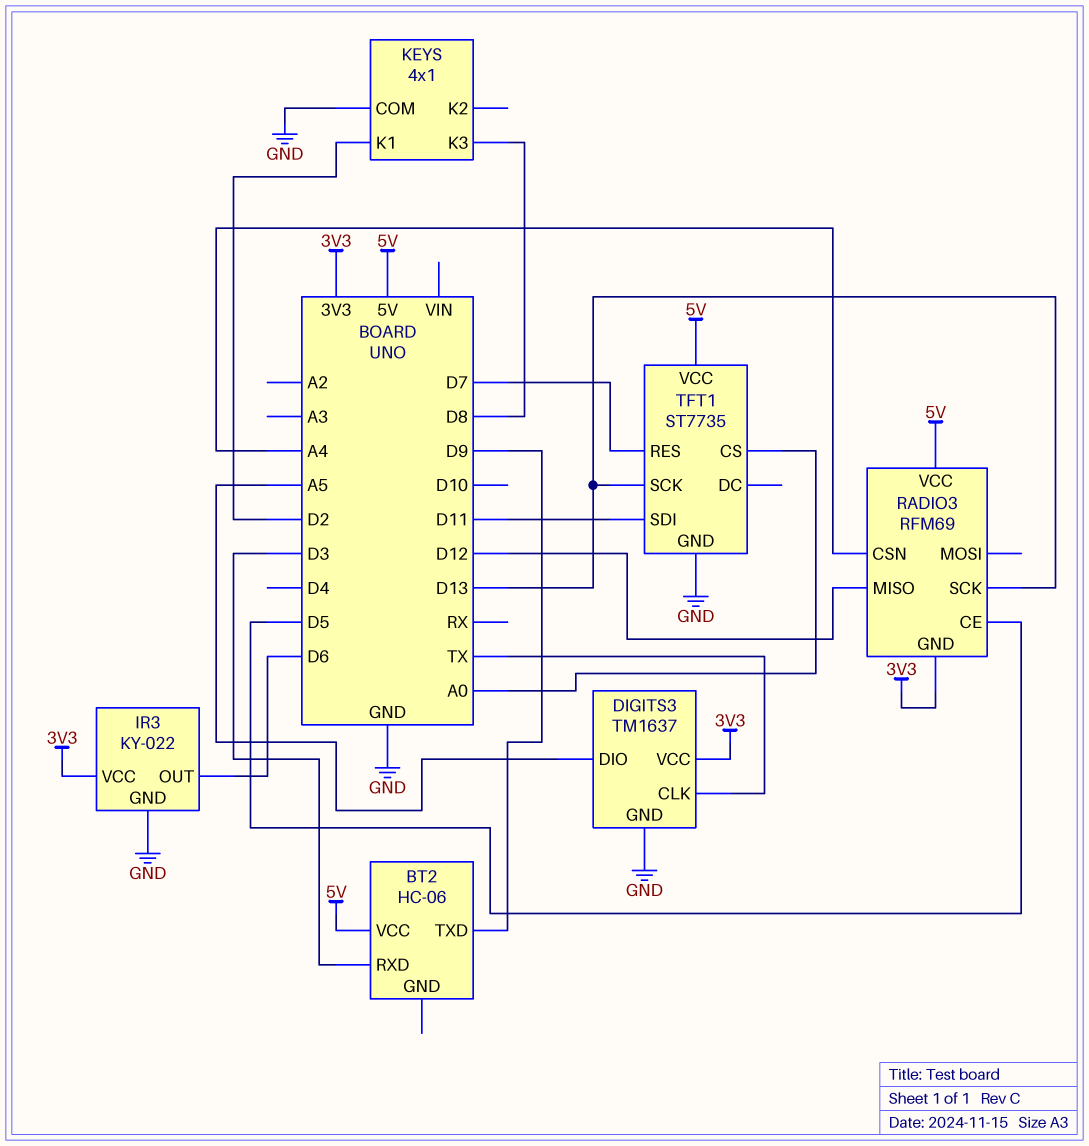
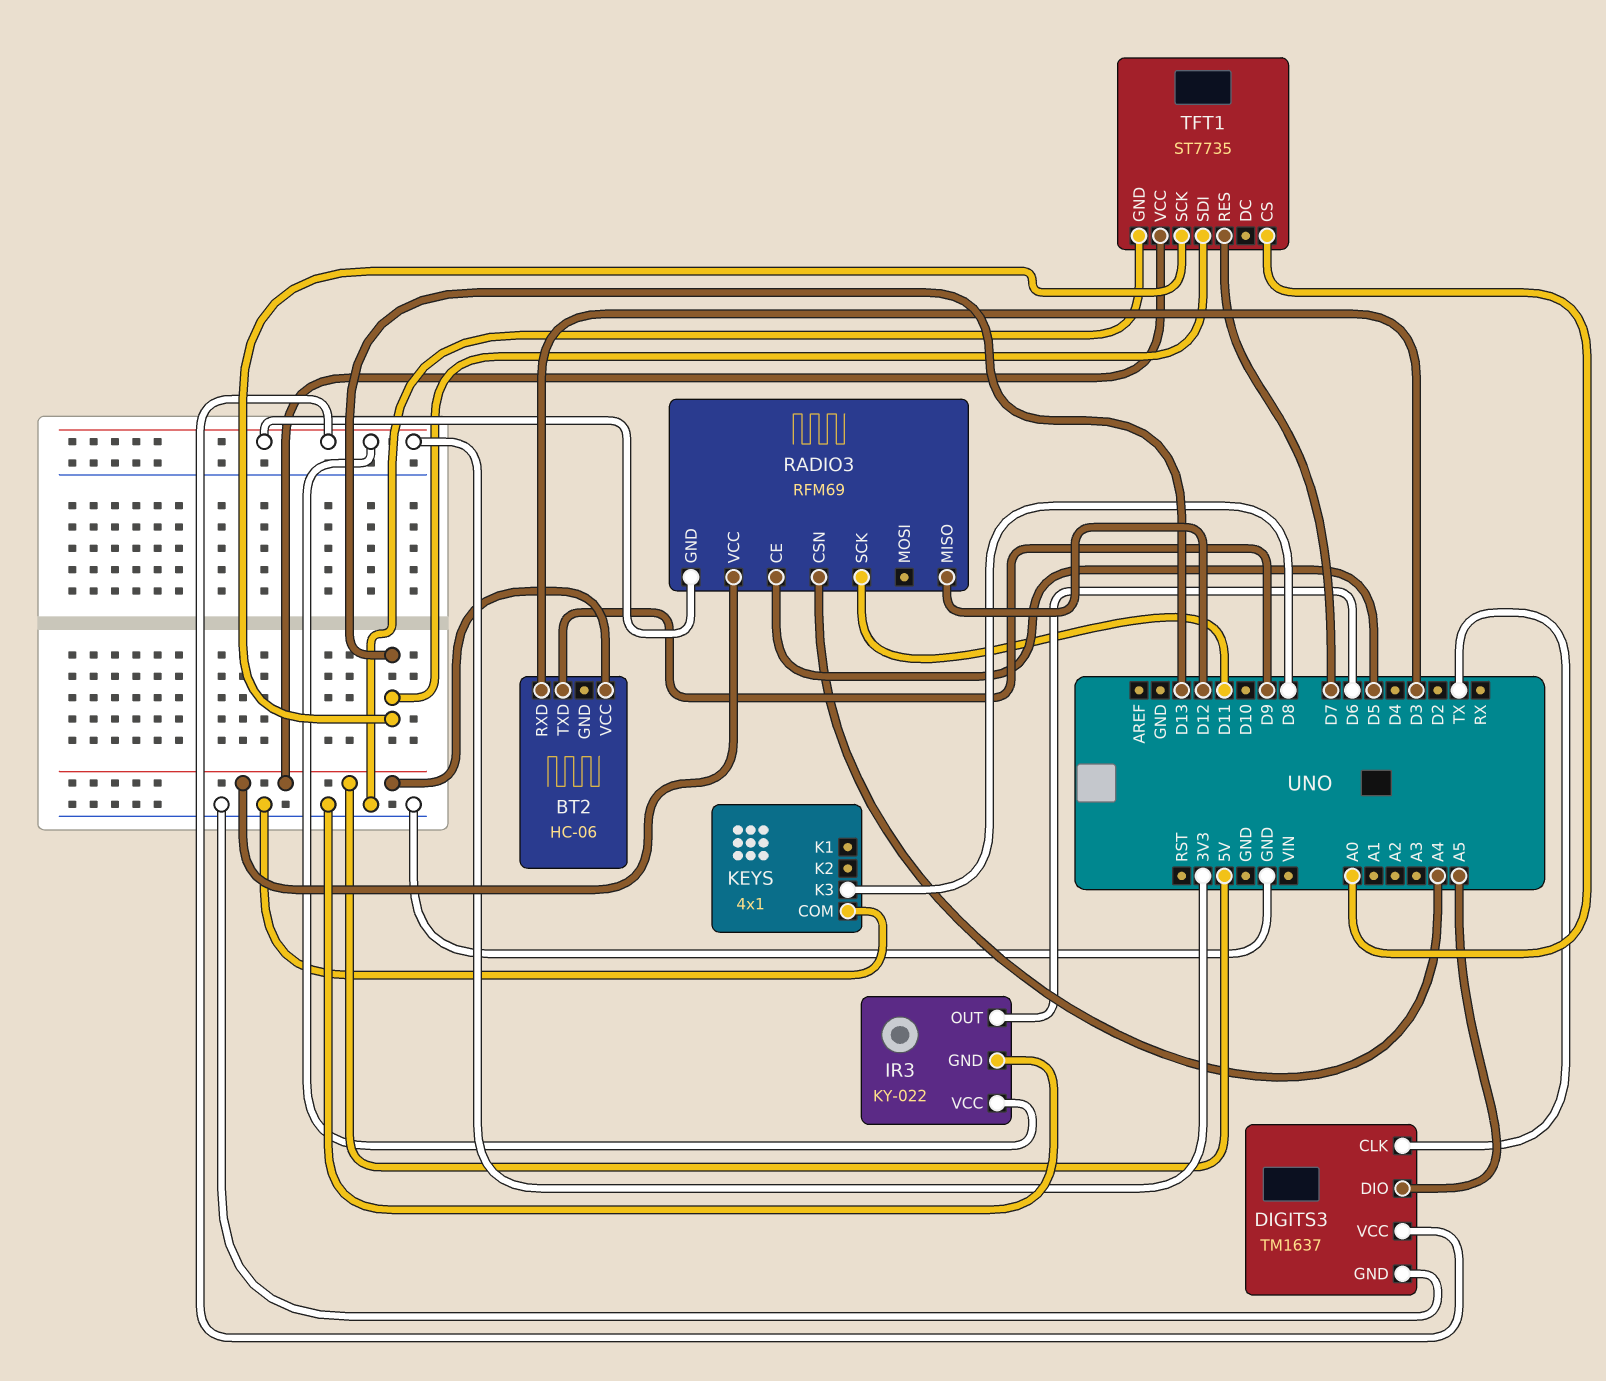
KEYS pin K1: D2 -> none
RADIO3 pin SCK: D13 -> D11
TFT1 pin SDI: D11 -> D13

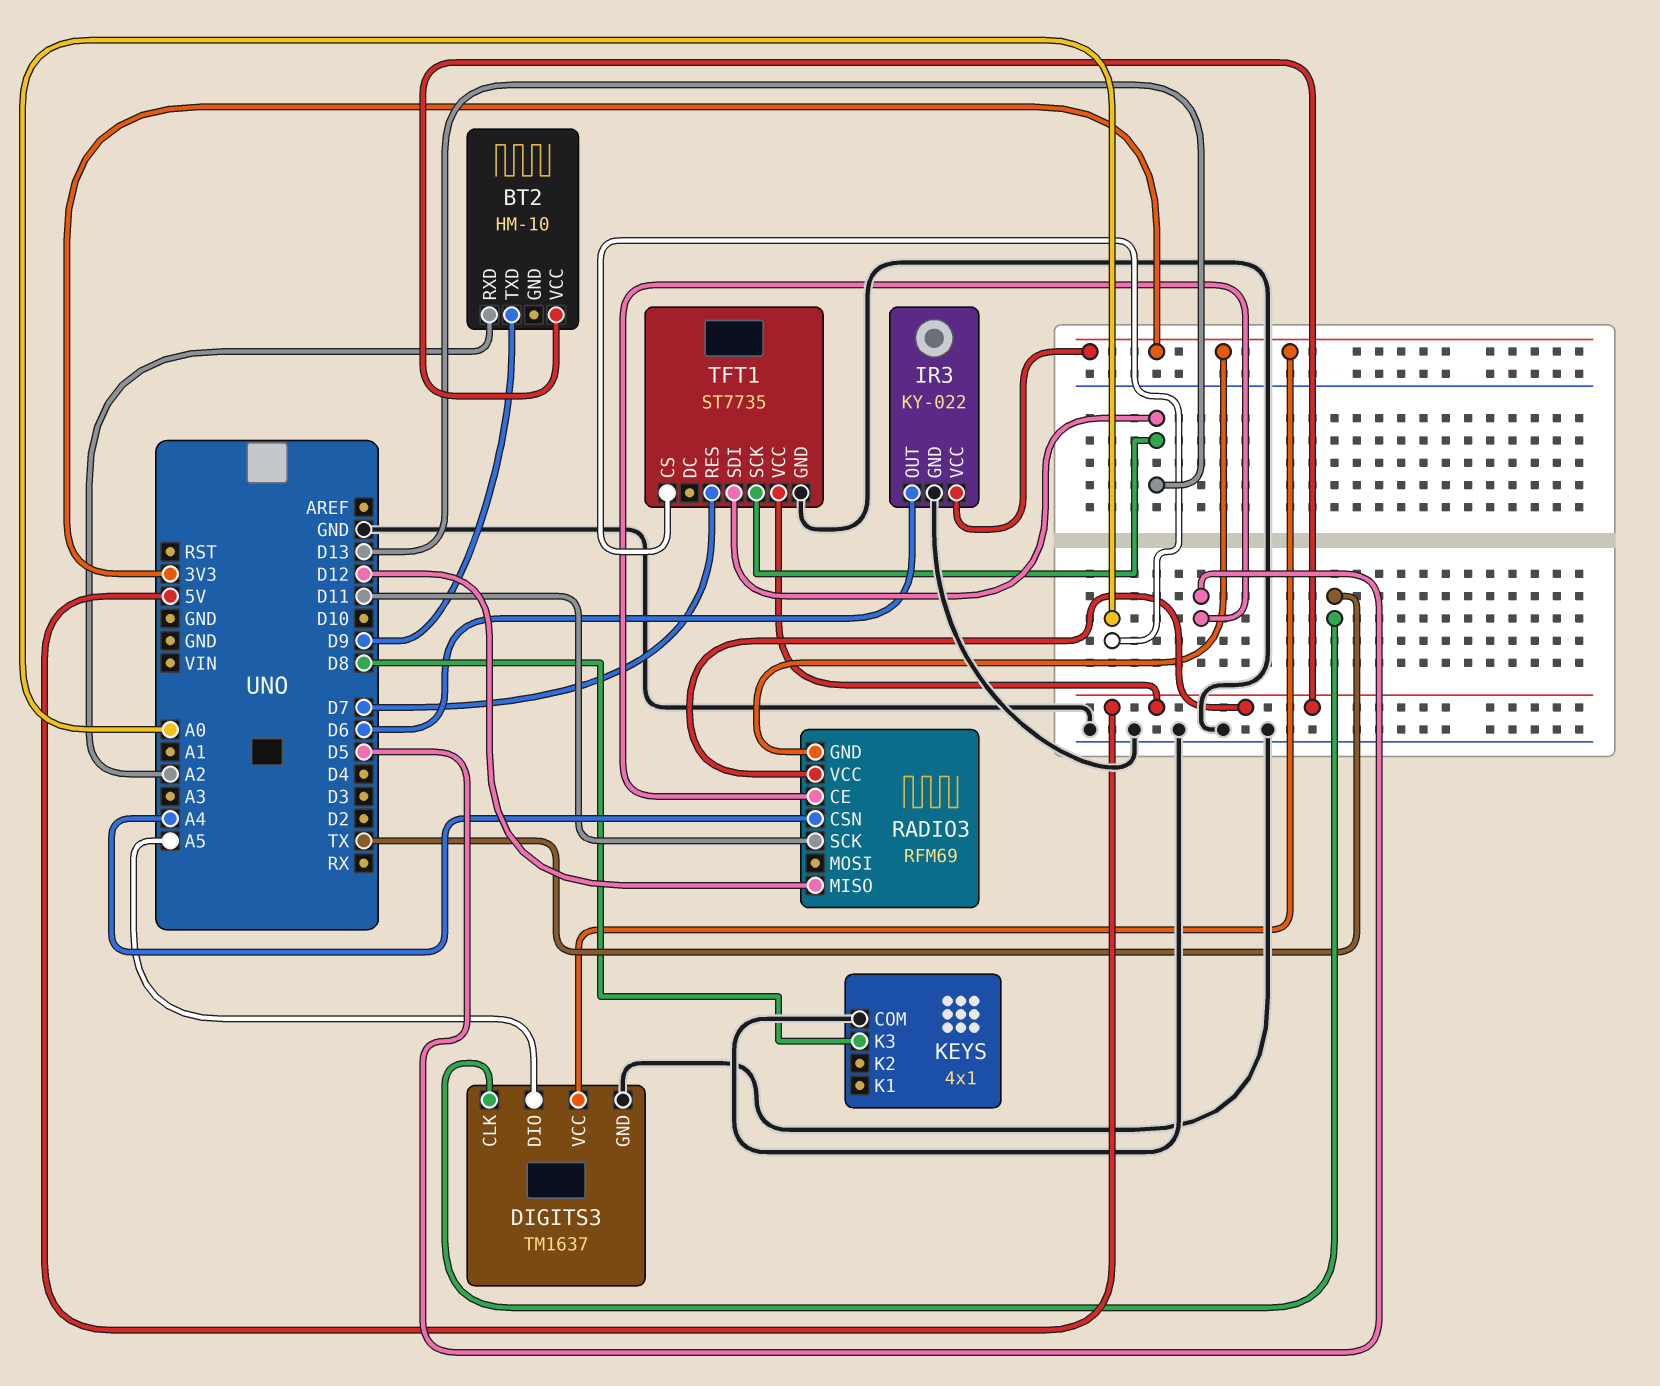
BT2: HC-06 -> HM-10
BT2 pin RXD: D3 -> A2

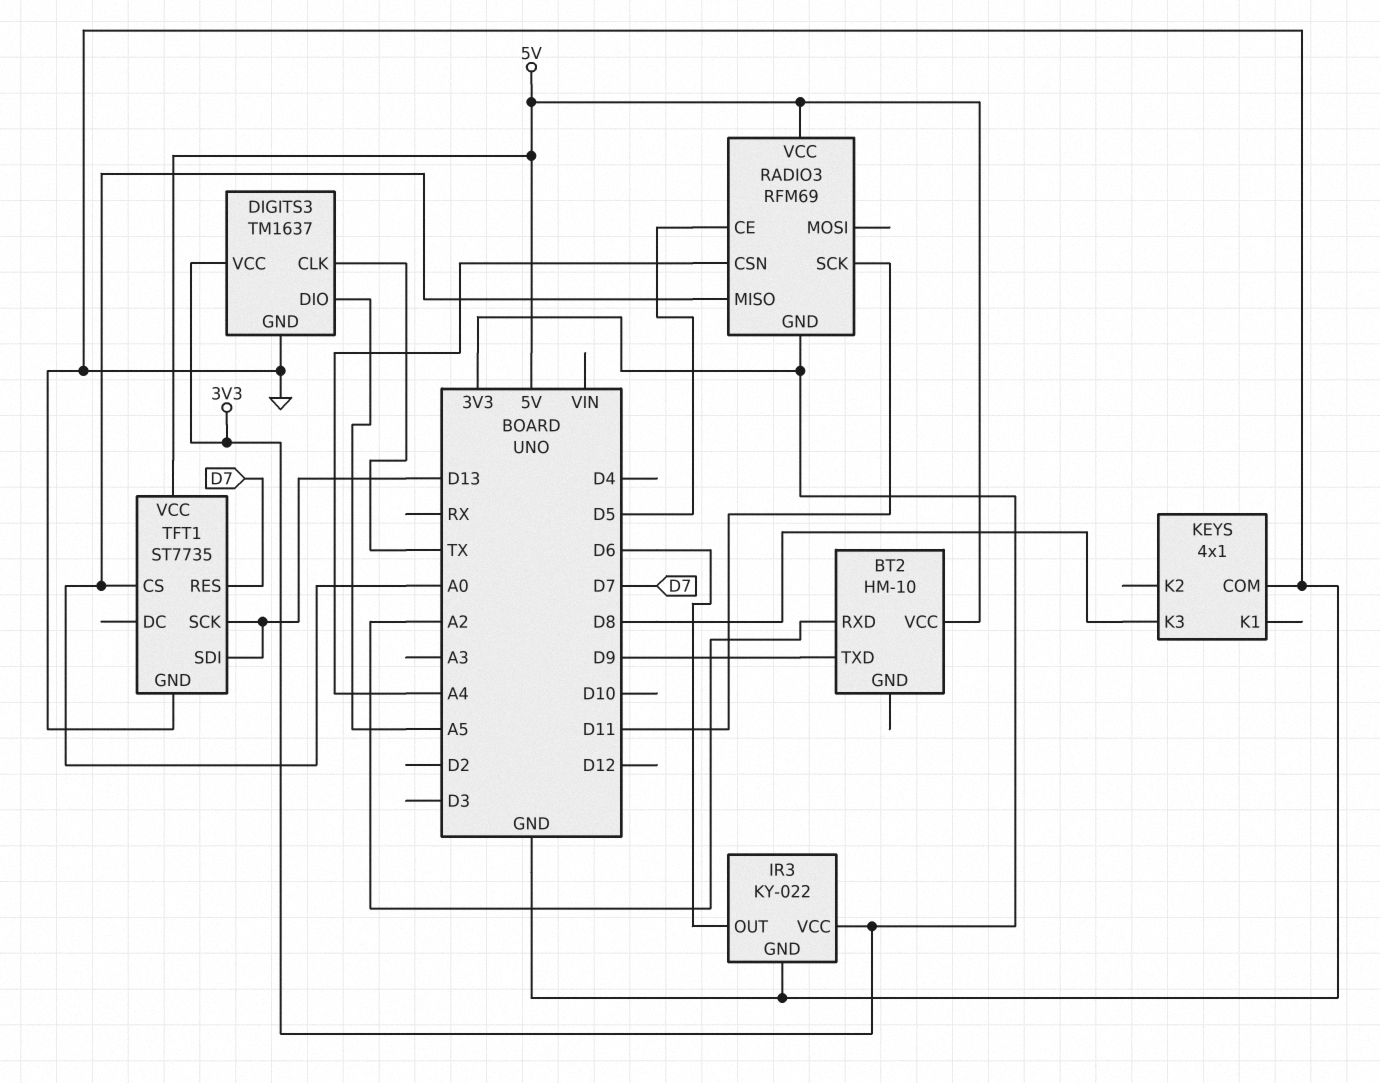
RADIO3 pin MISO: D12 -> A0

